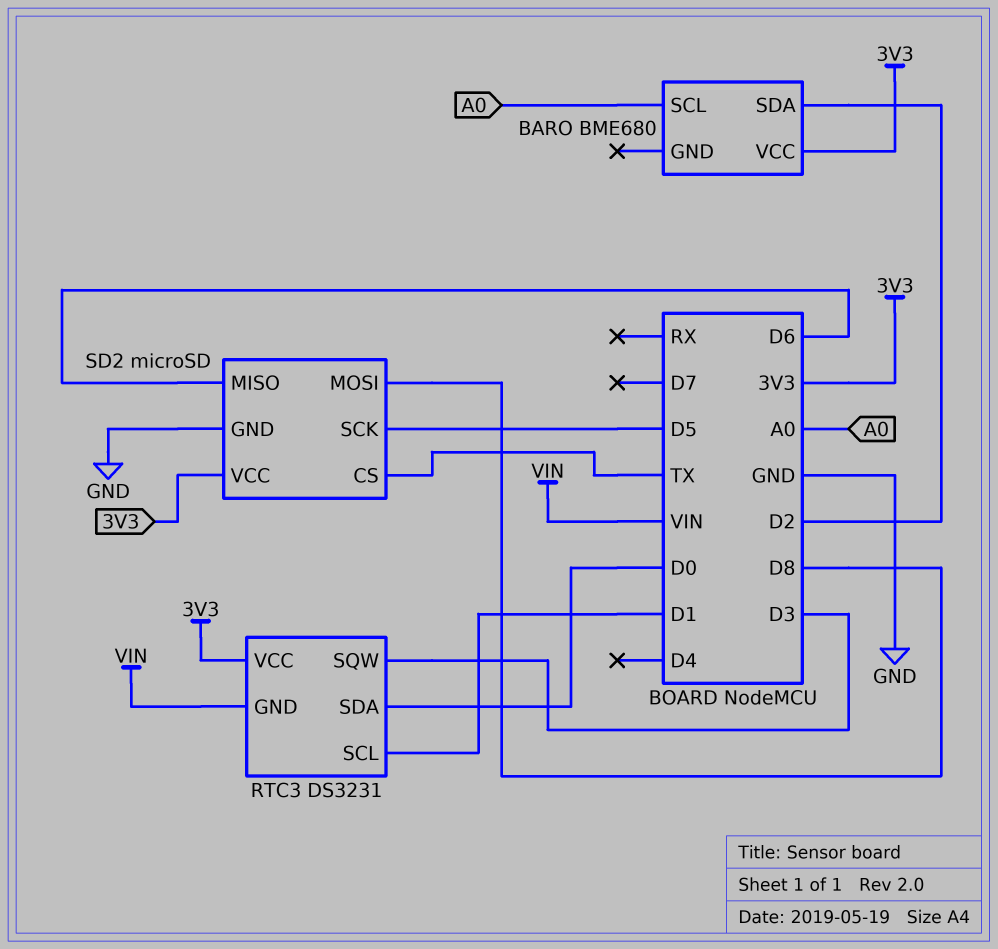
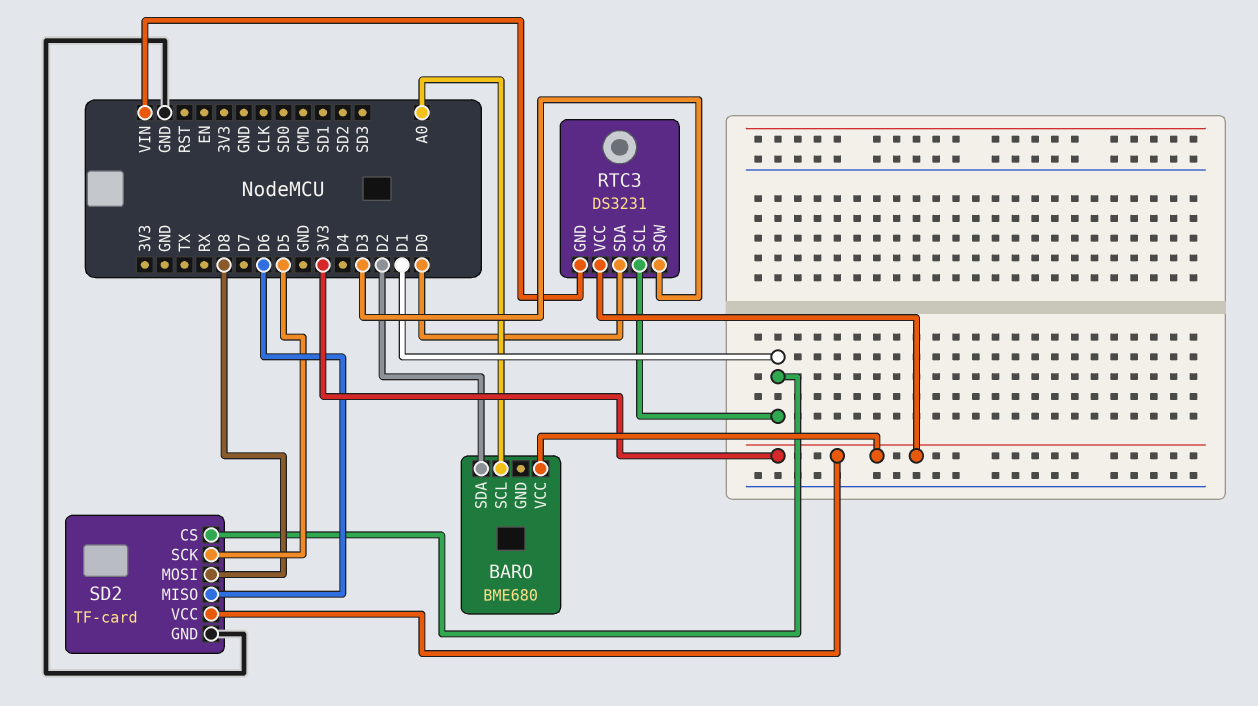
SD2: microSD -> TF-card
SD2 pin CS: TX -> D1

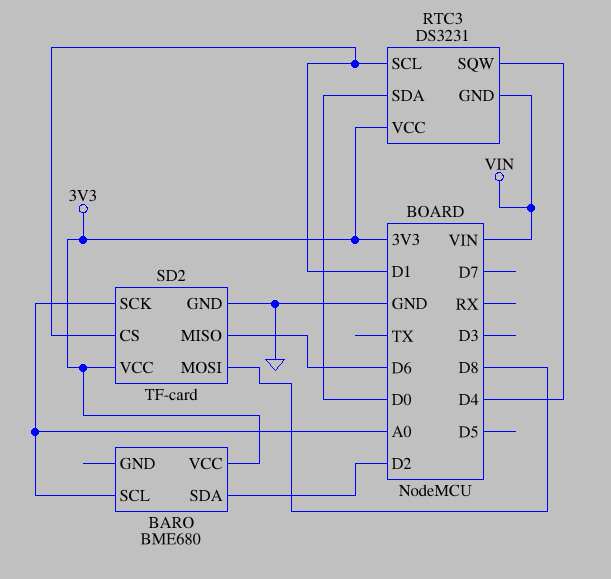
RTC3 pin SQW: D3 -> D4
SD2 pin SCK: D5 -> A0

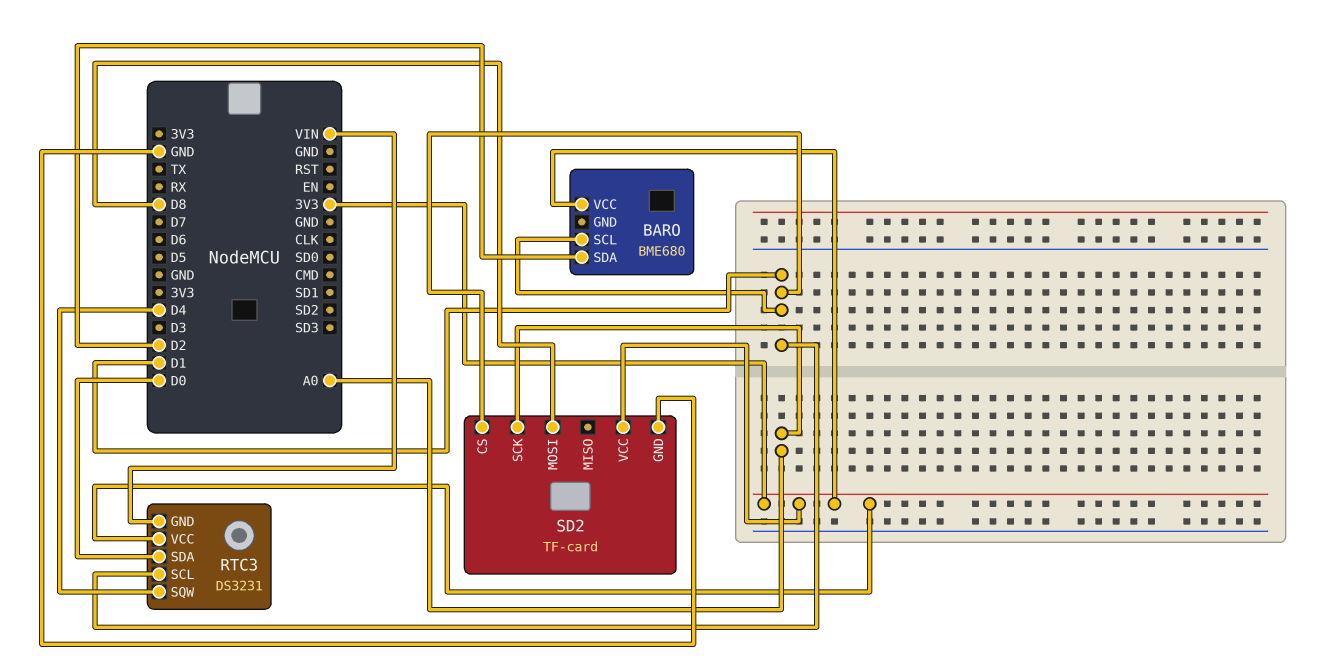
BARO pin SCL: A0 -> D1
SD2 pin MISO: D6 -> none

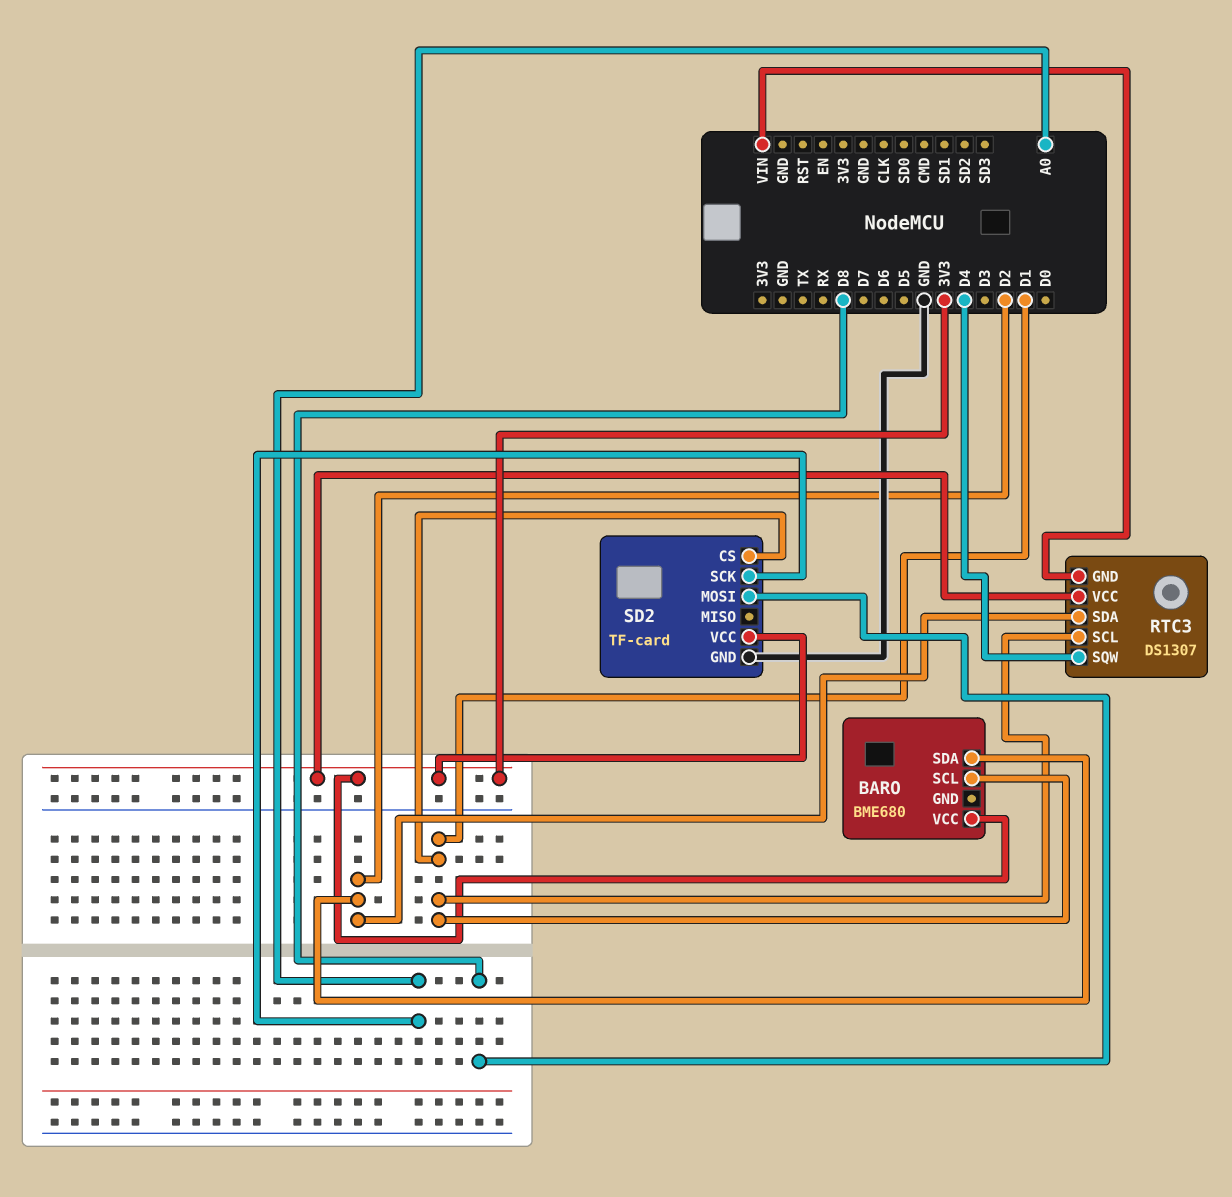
RTC3: DS3231 -> DS1307
RTC3 pin SDA: D0 -> D2

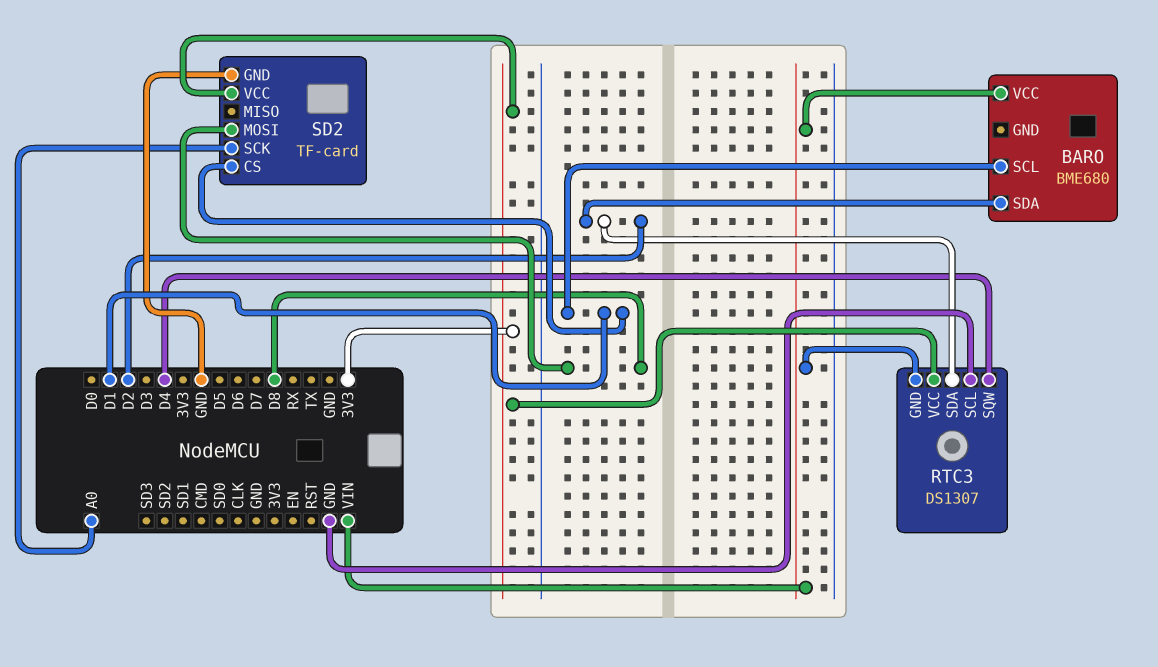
BARO pin VCC: 3V3 -> VIN
RTC3 pin SCL: D1 -> GND

